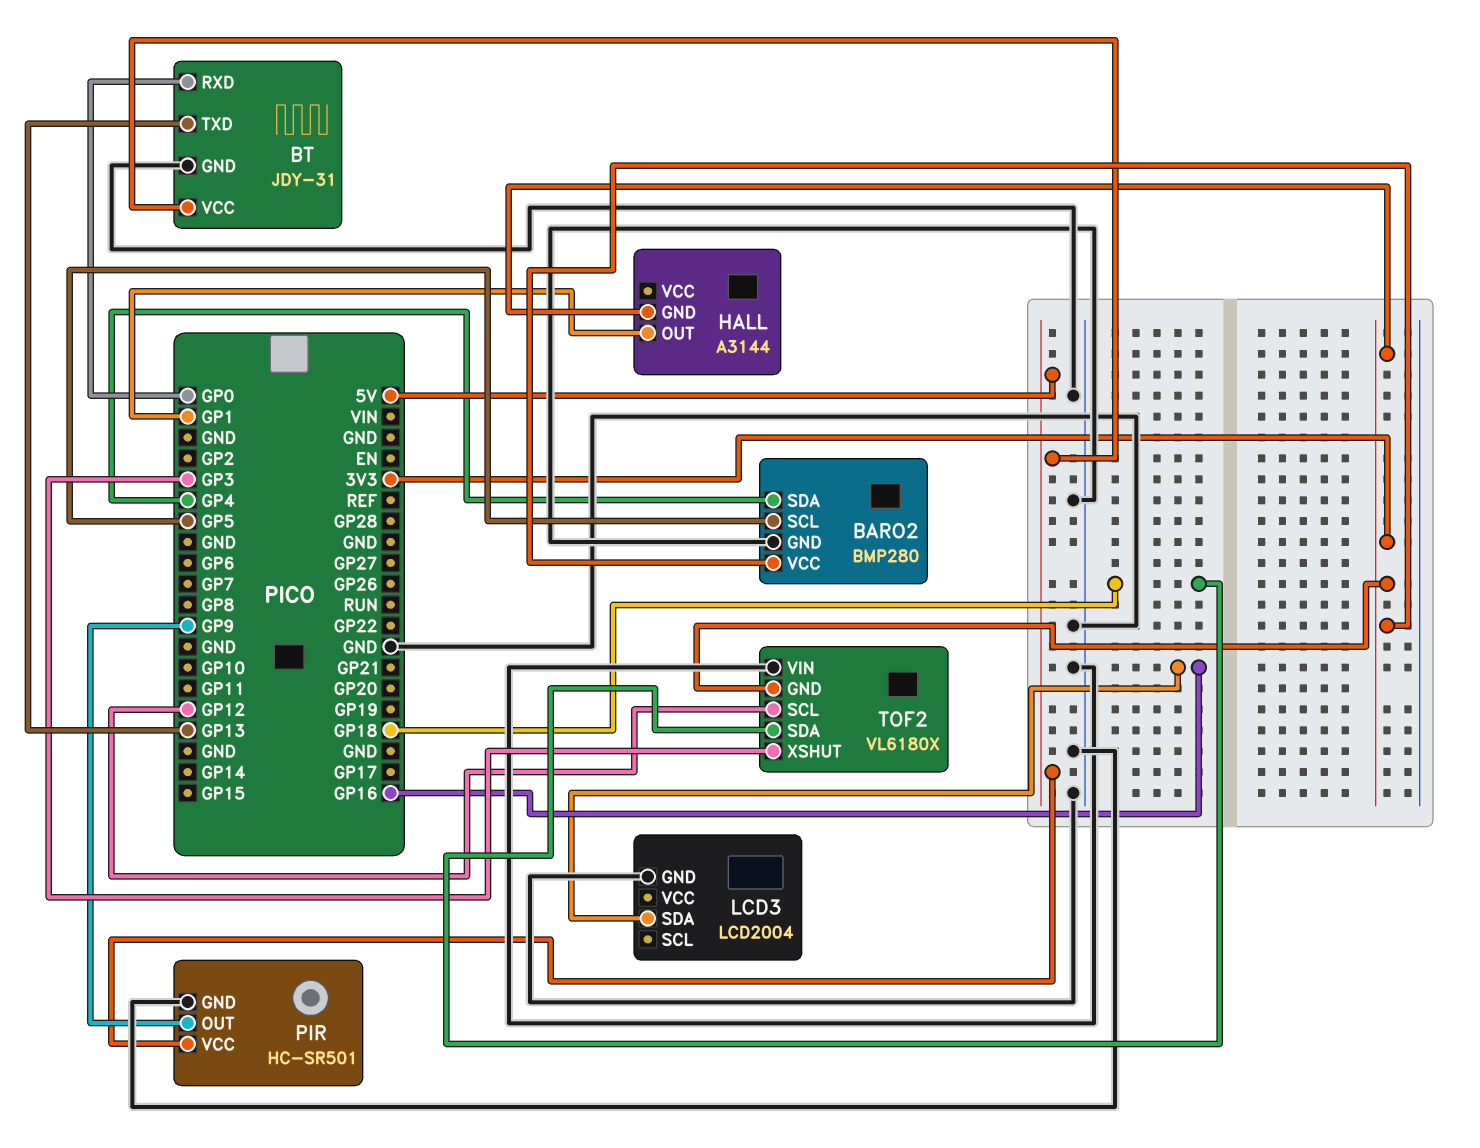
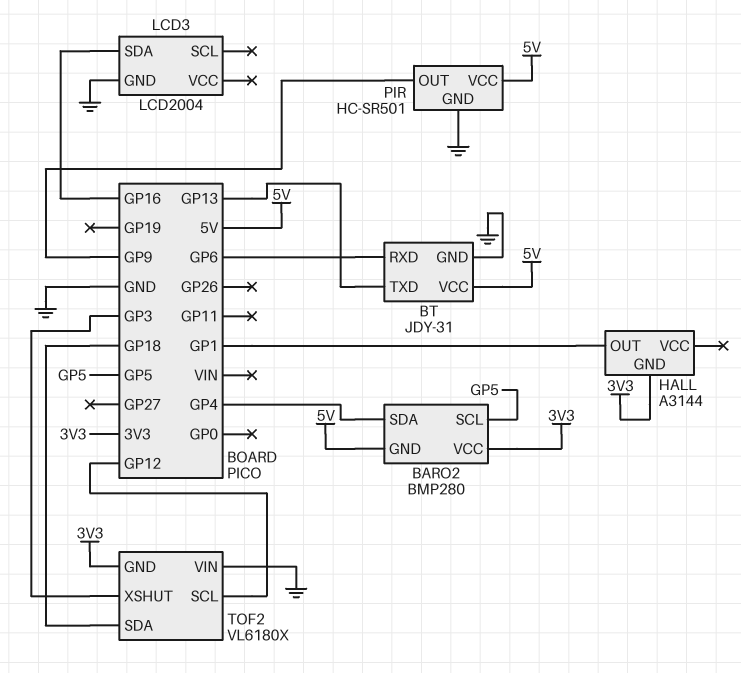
BARO2 pin GND: GND -> 5V
BT pin RXD: GP0 -> GP6

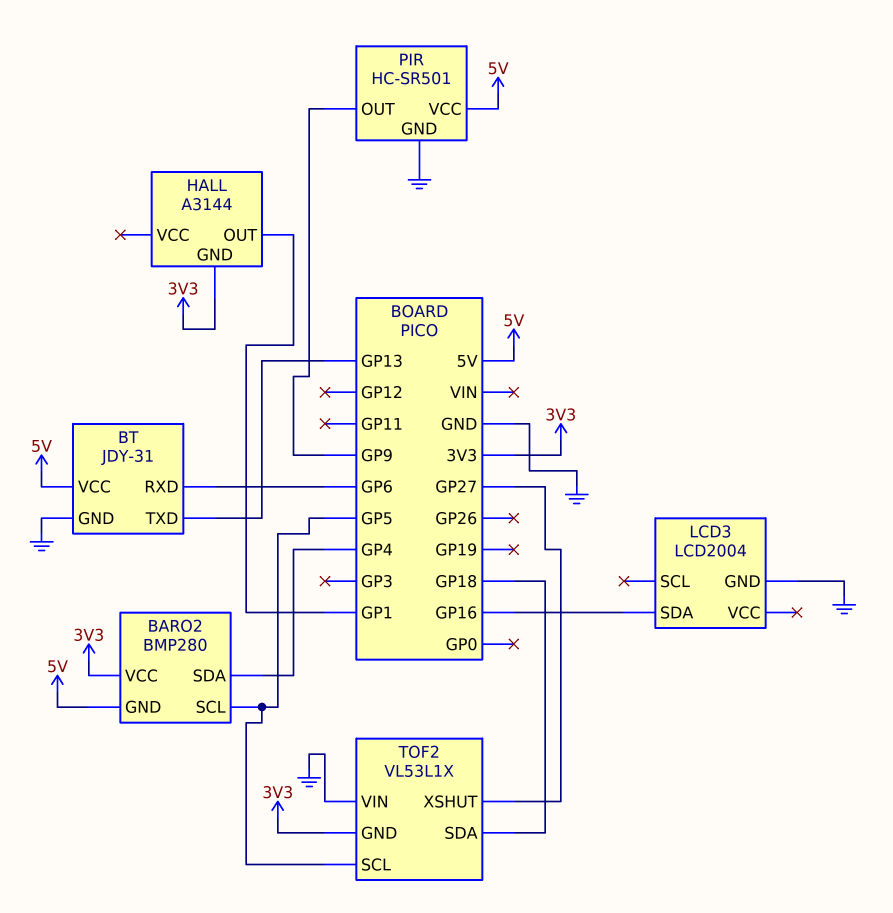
TOF2: VL6180X -> VL53L1X
TOF2 pin SCL: GP12 -> GP5
TOF2 pin XSHUT: GP3 -> GP27

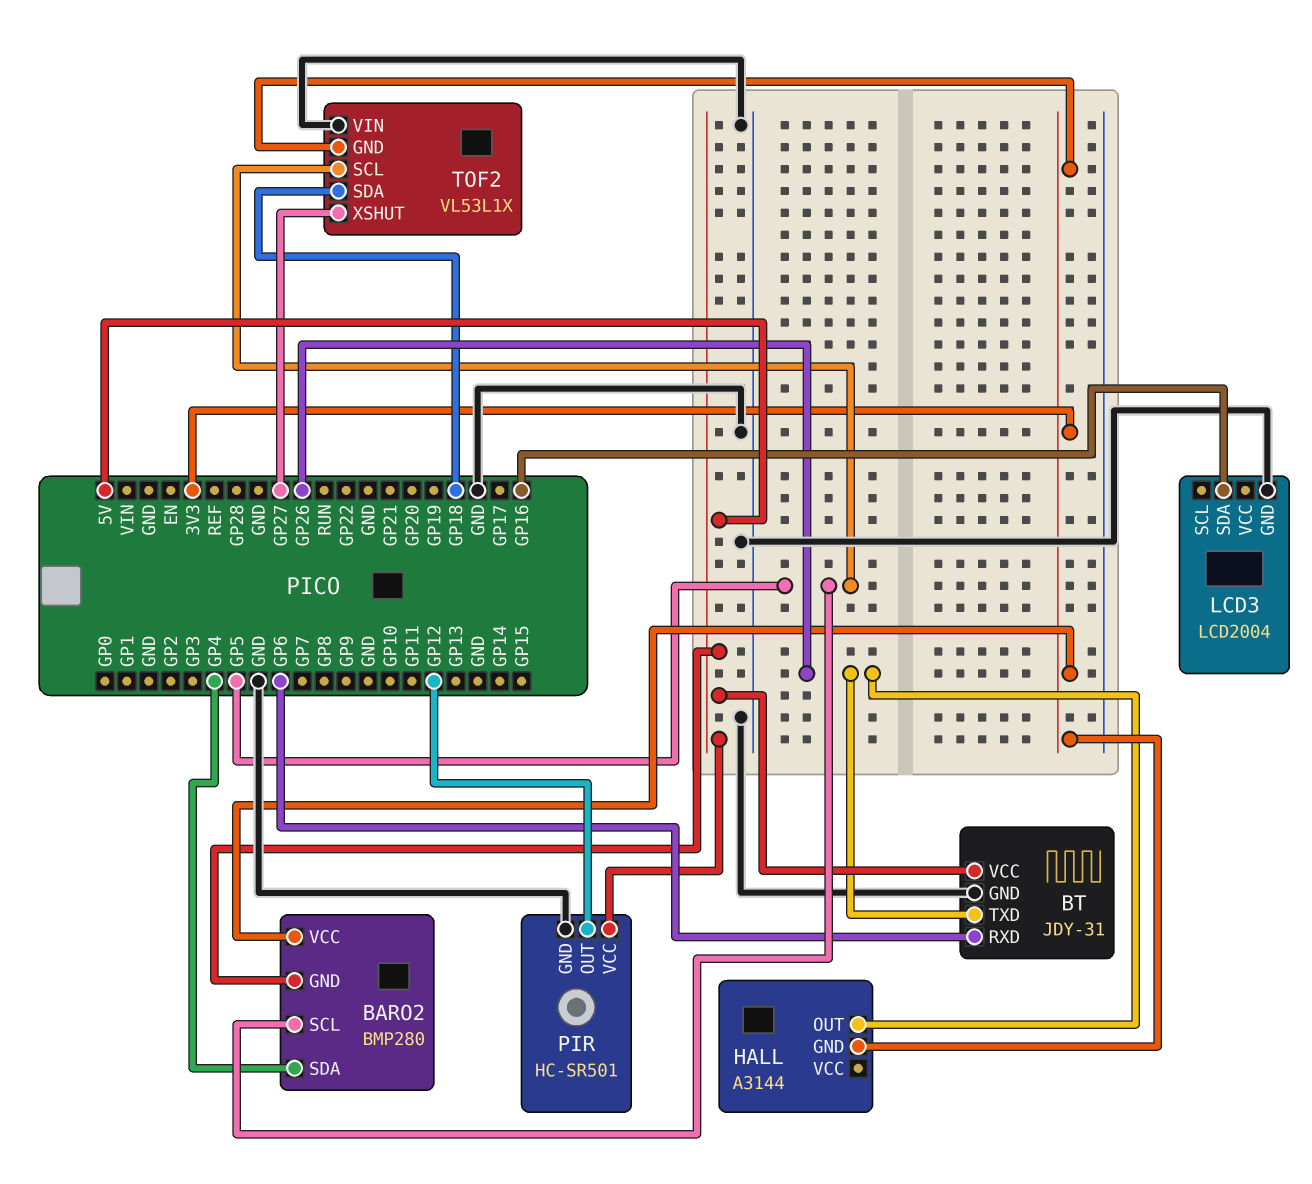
BT pin TXD: GP13 -> GP26
HALL pin OUT: GP1 -> GP26
PIR pin OUT: GP9 -> GP12

